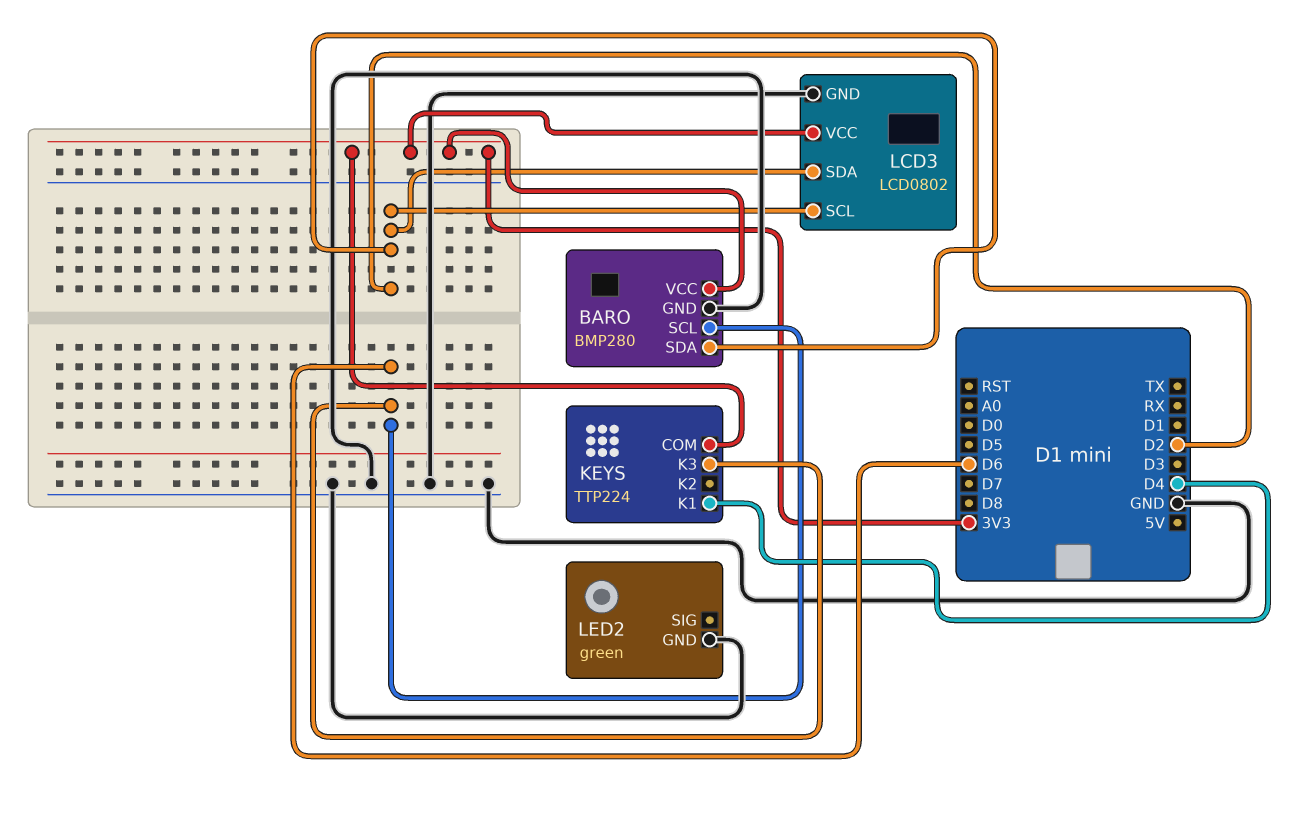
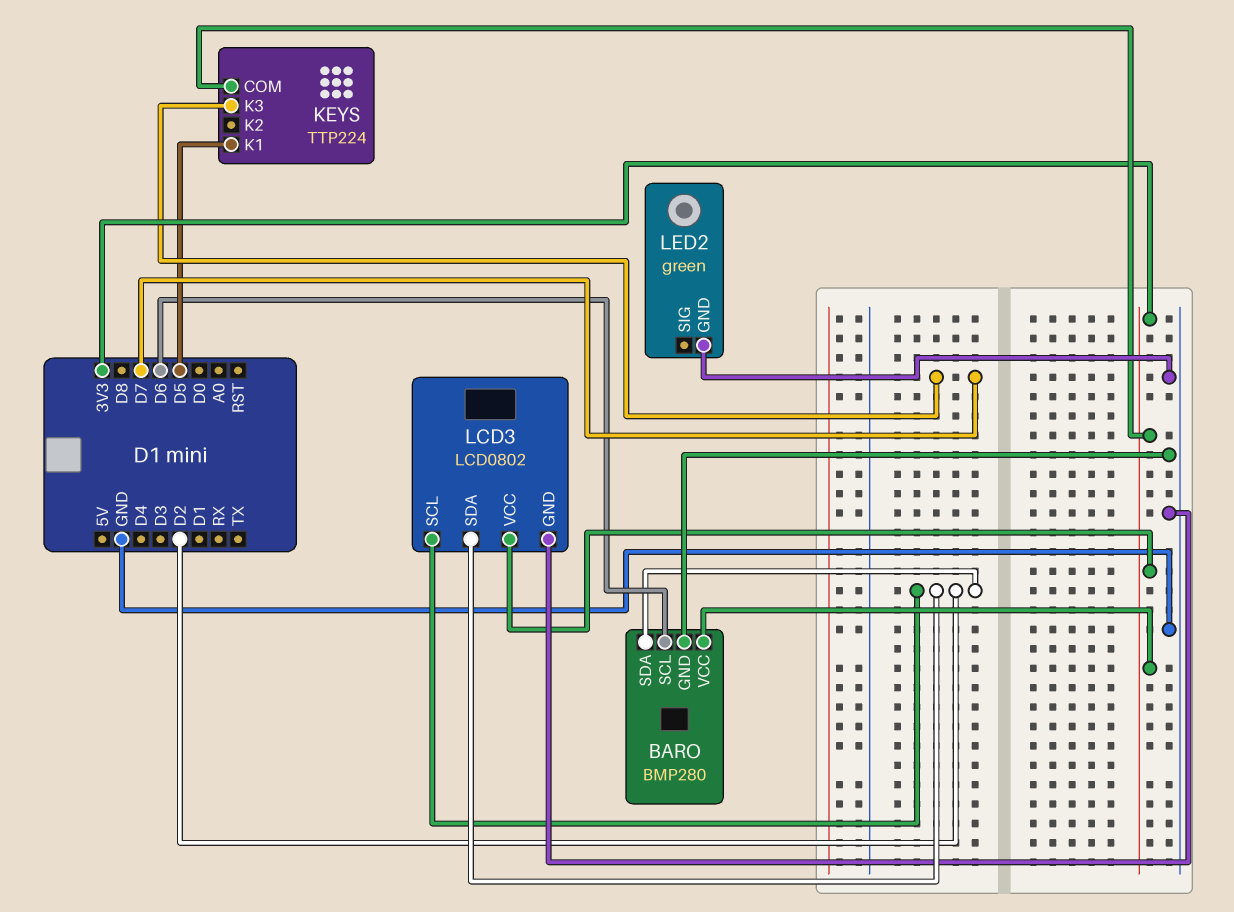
KEYS pin K1: D4 -> D5
KEYS pin K3: D6 -> D7

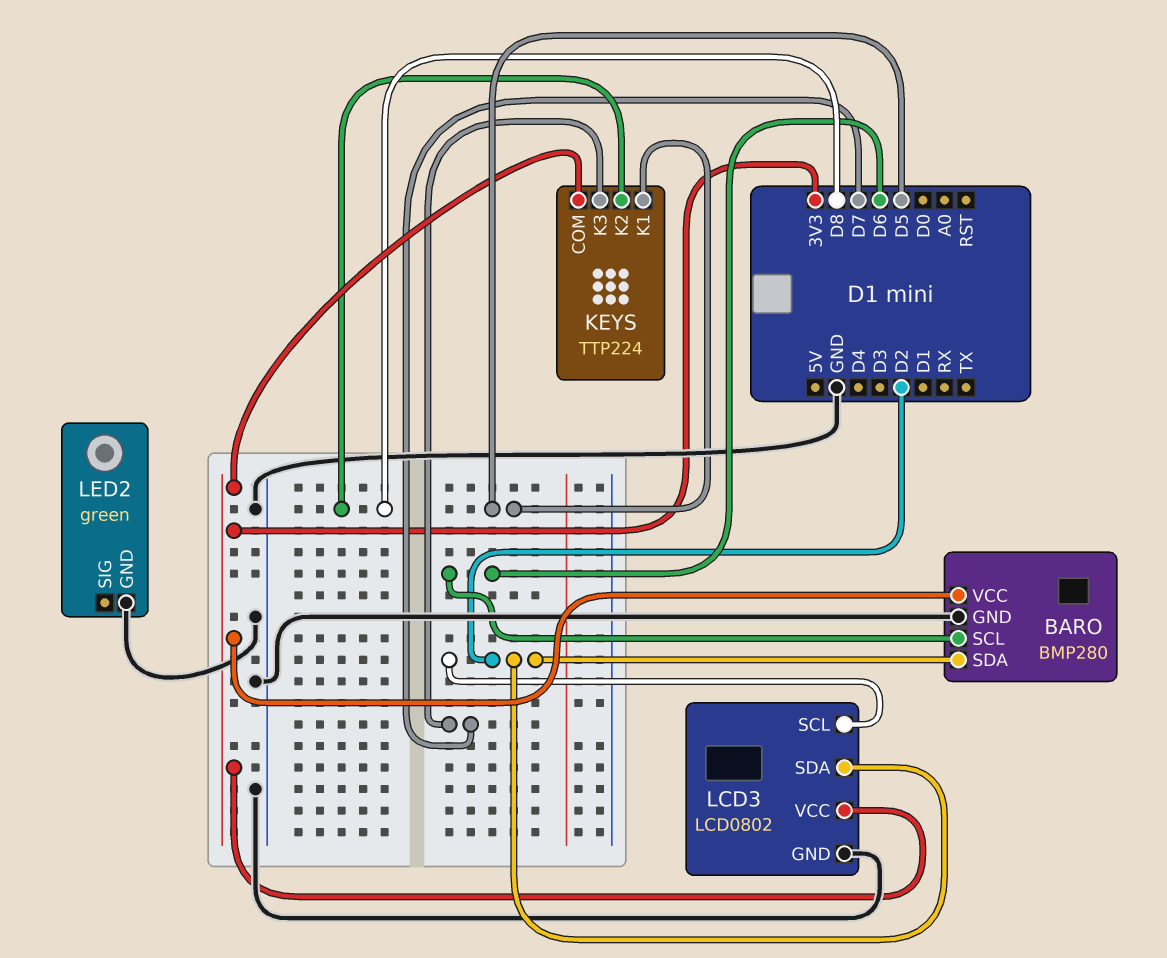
KEYS pin K2: none -> D8

